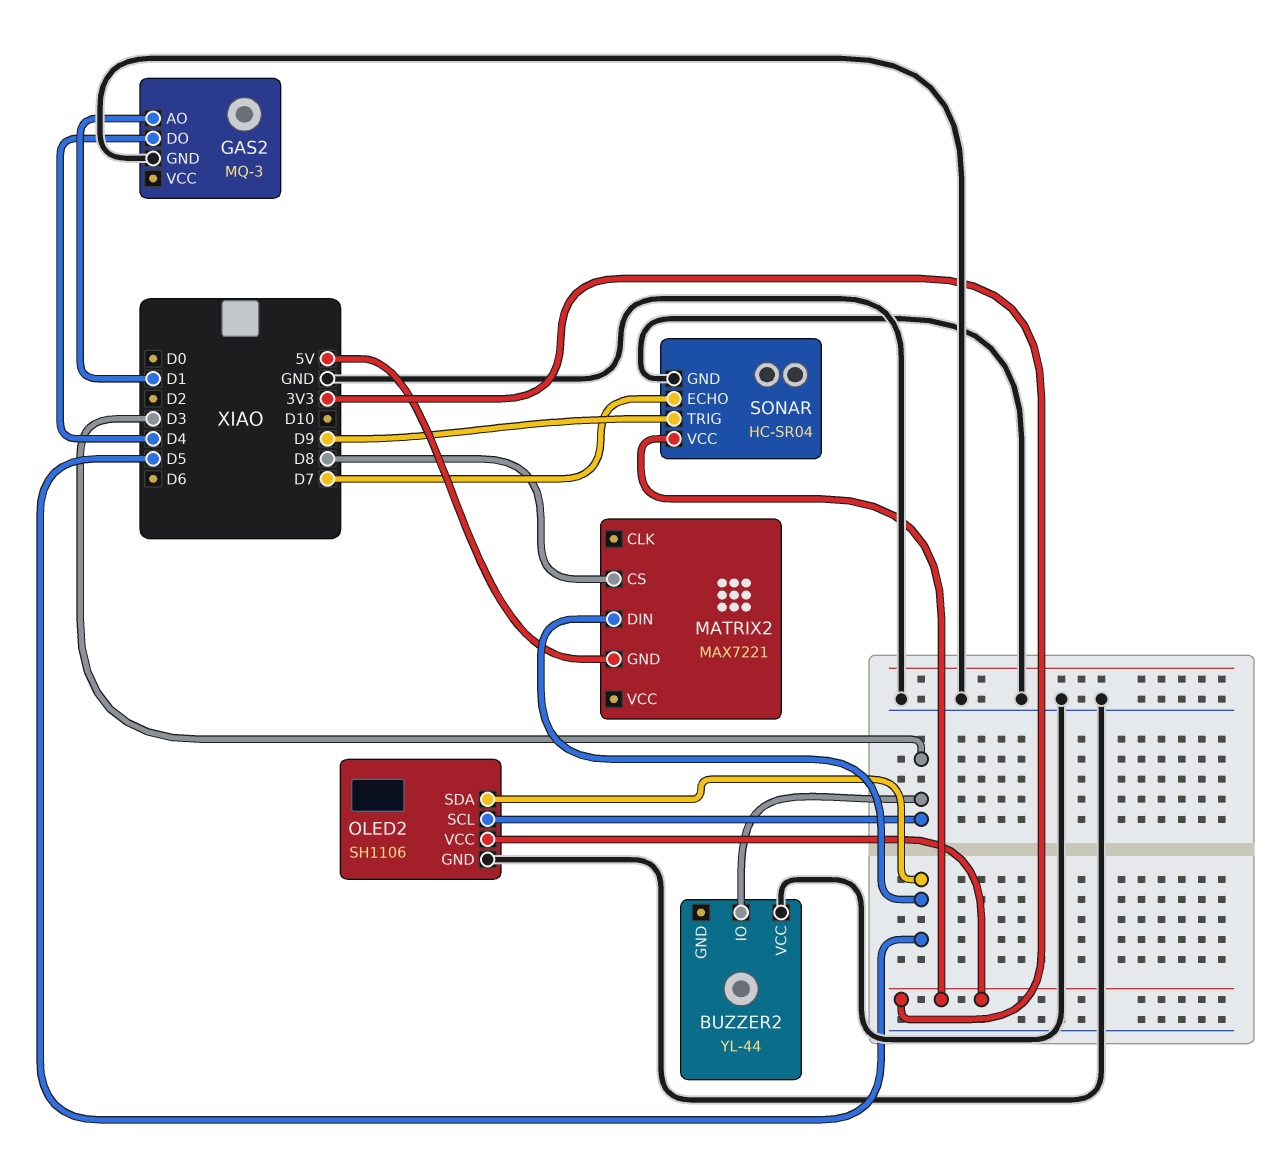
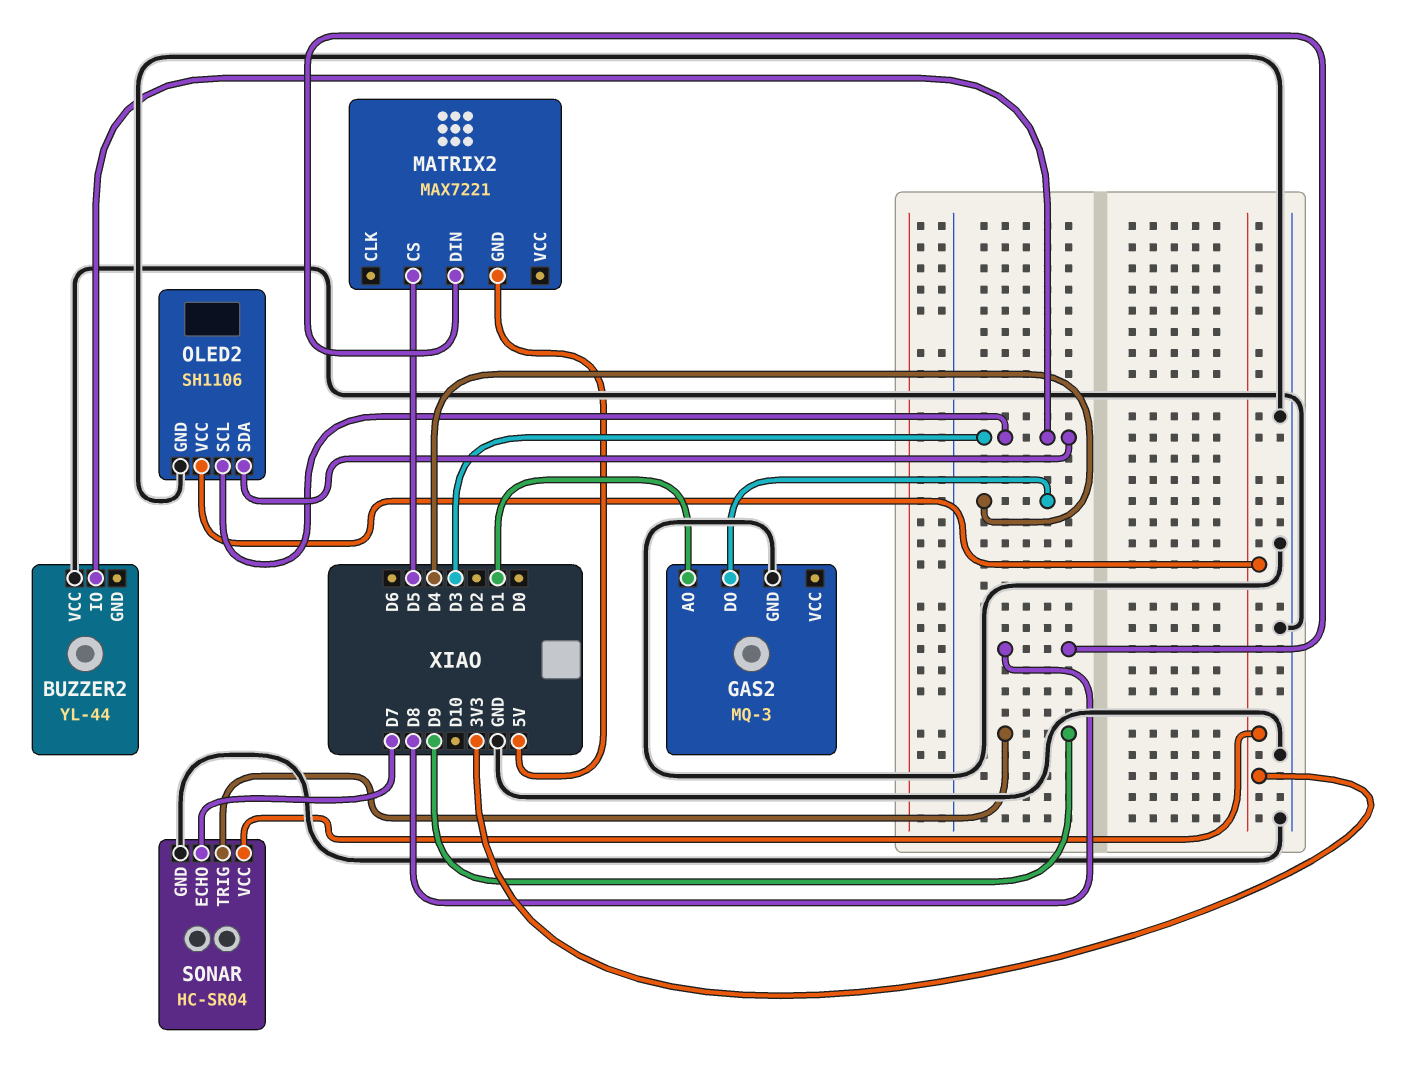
MATRIX2 pin CS: D8 -> D5
MATRIX2 pin DIN: D5 -> D8
OLED2 pin SDA: D5 -> D3

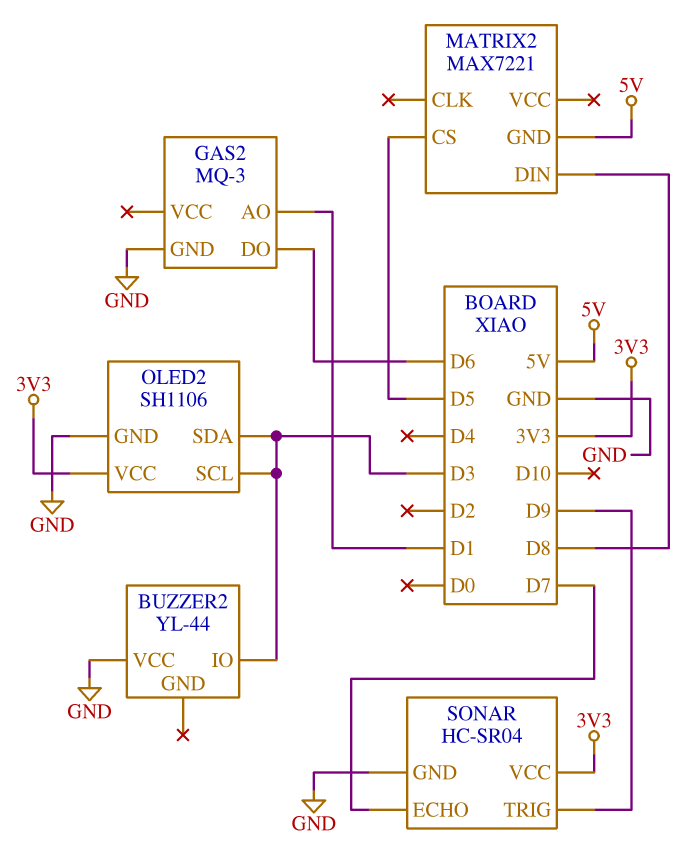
GAS2 pin DO: D4 -> D6

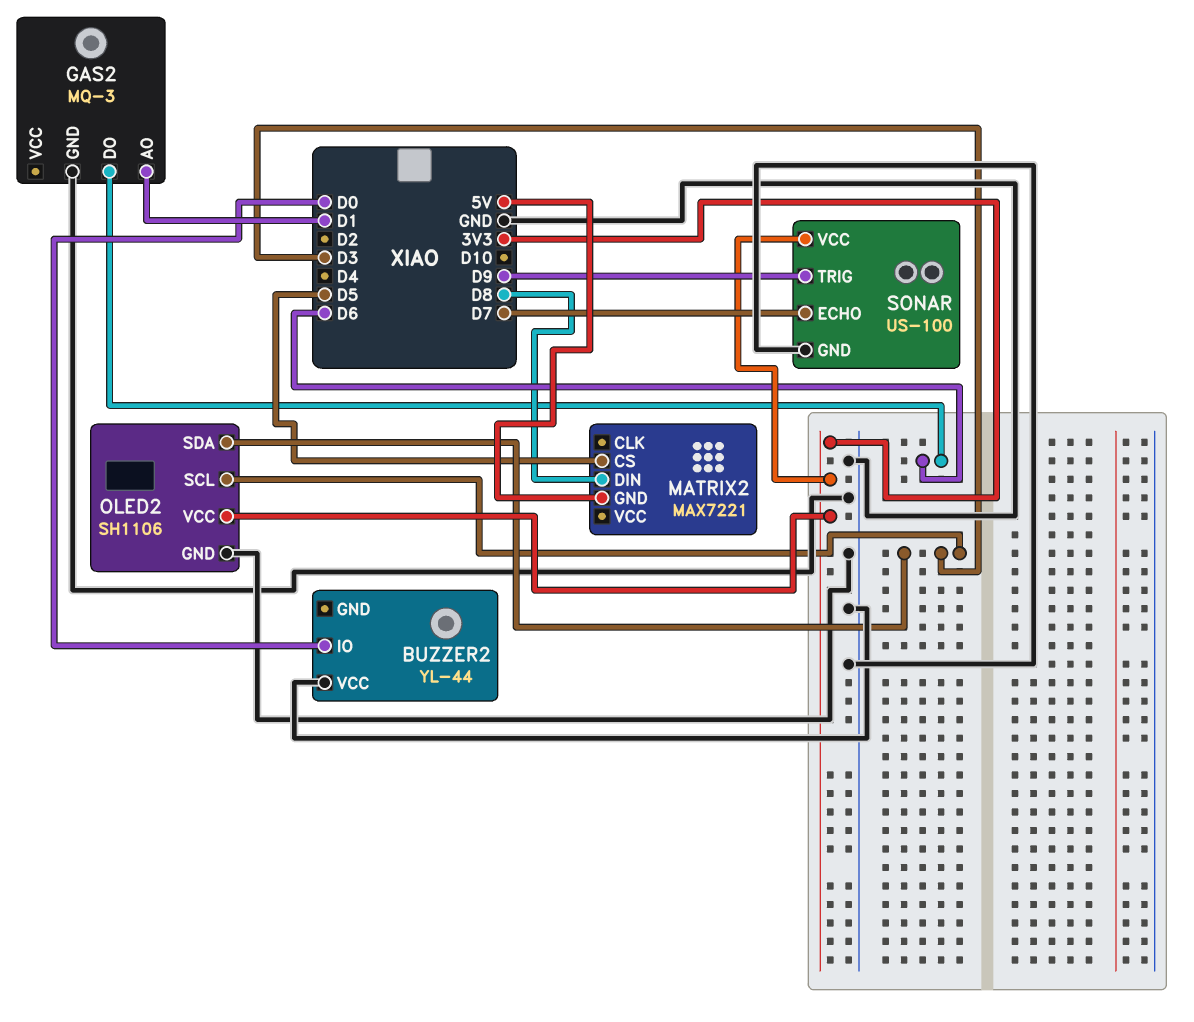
BUZZER2 pin IO: D3 -> D0
SONAR: HC-SR04 -> US-100

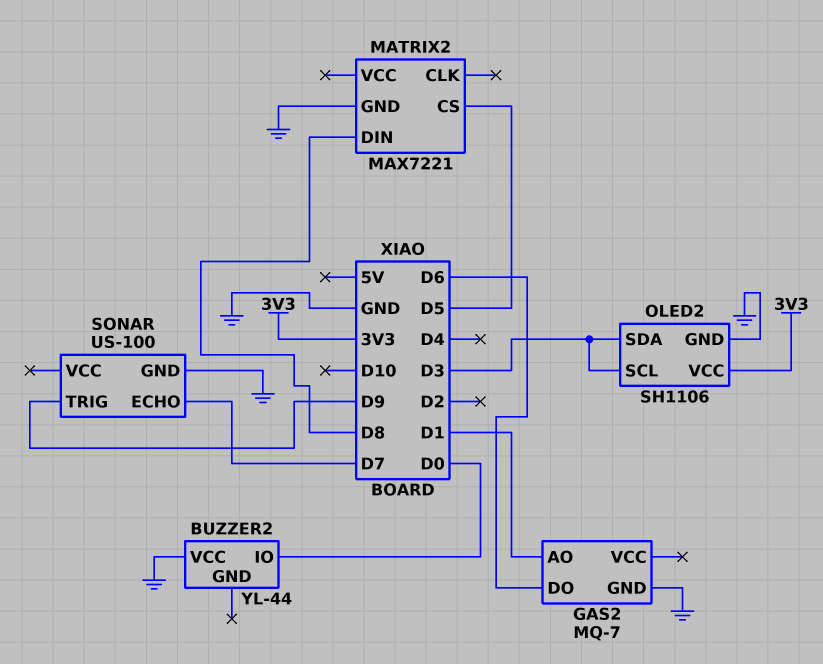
GAS2: MQ-3 -> MQ-7
MATRIX2 pin GND: 5V -> GND
SONAR pin VCC: 3V3 -> none

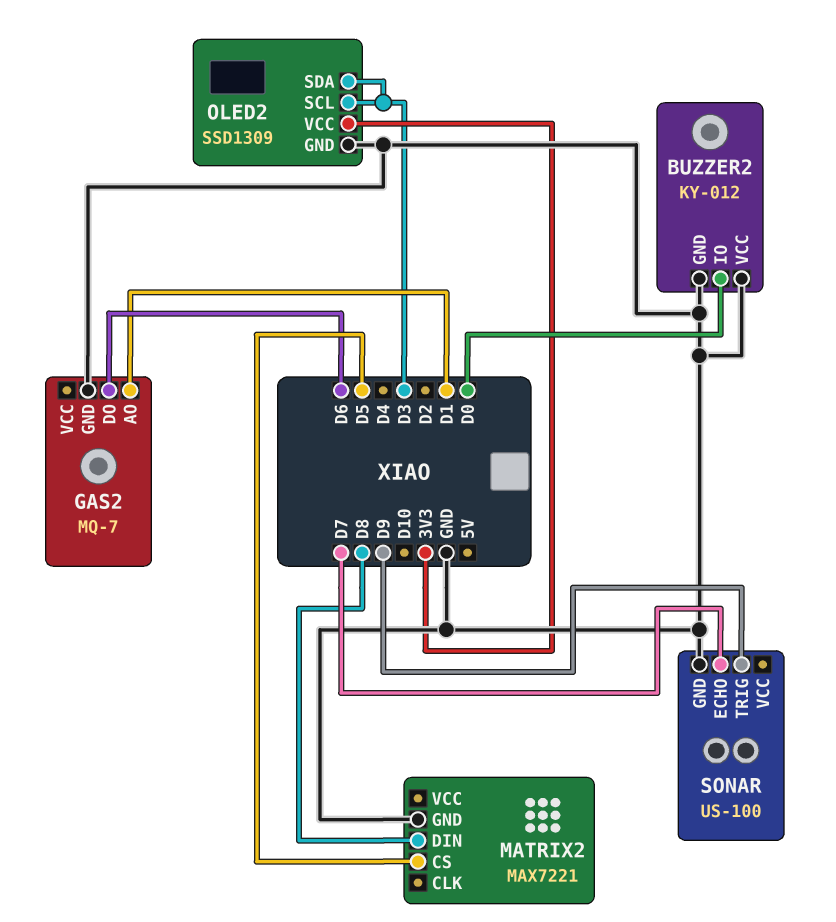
BUZZER2: YL-44 -> KY-012
BUZZER2 pin GND: none -> GND
OLED2: SH1106 -> SSD1309

